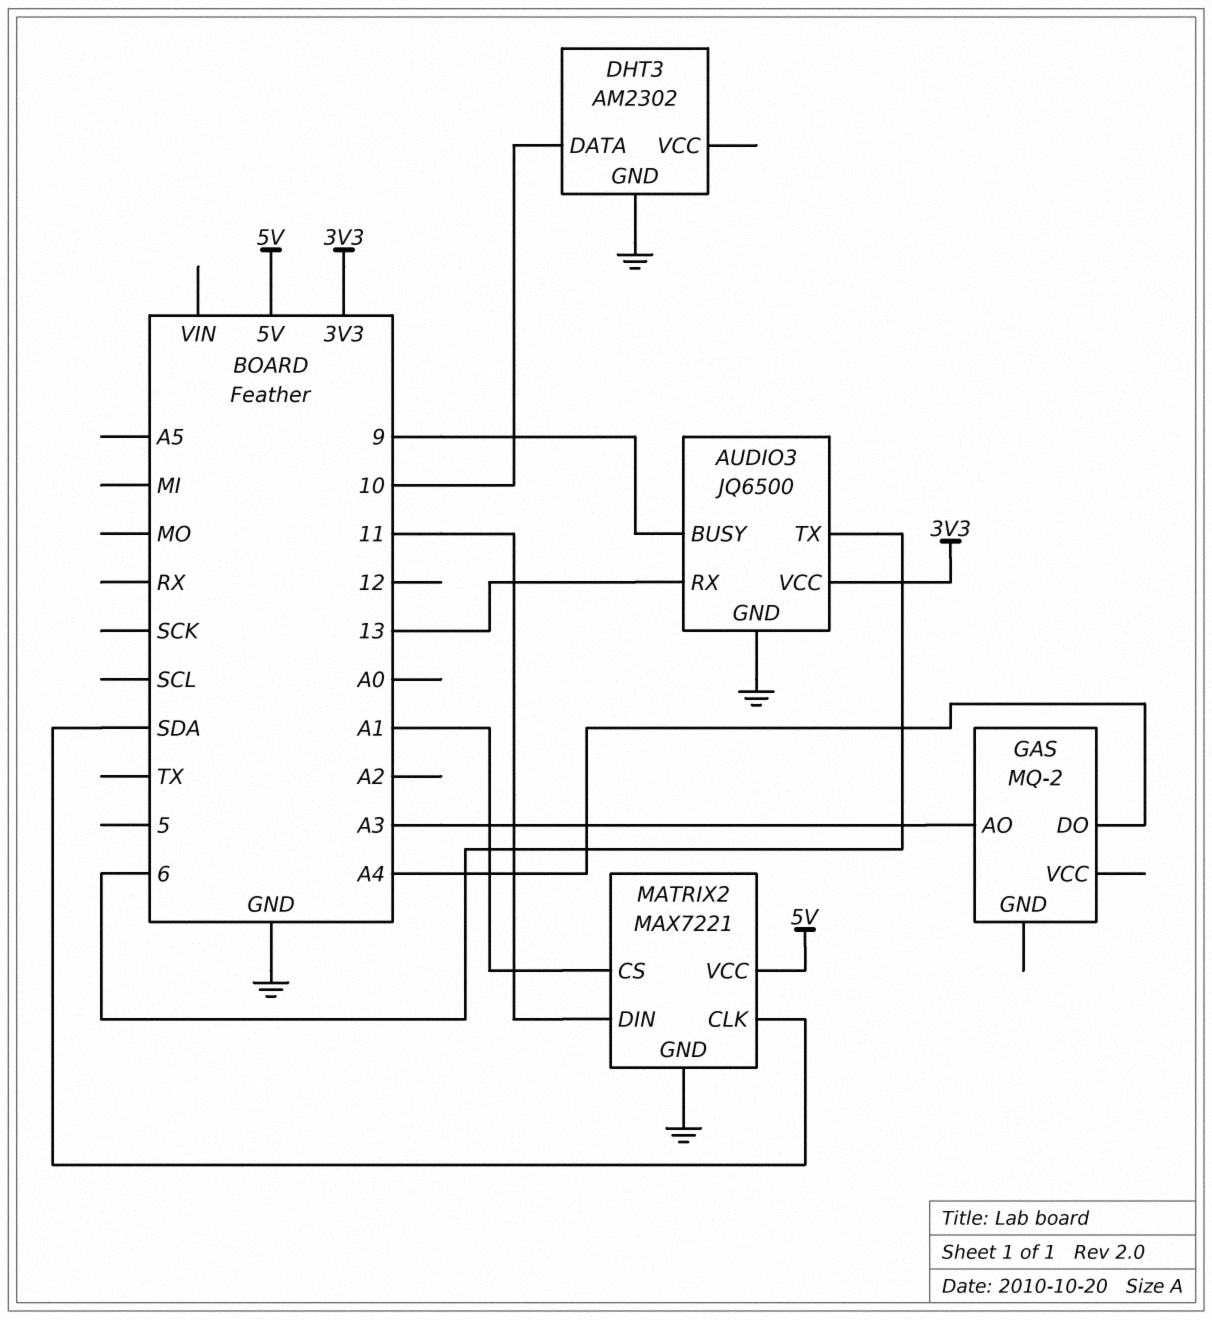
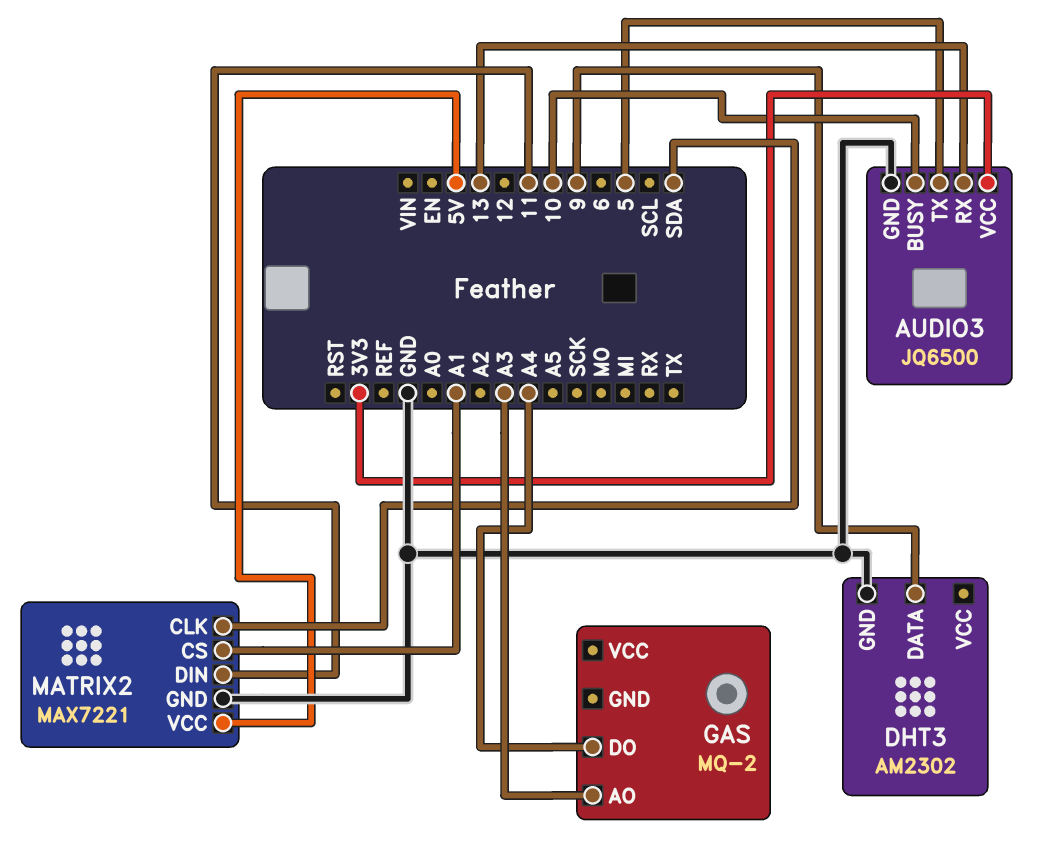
AUDIO3 pin BUSY: 9 -> 10
AUDIO3 pin TX: 6 -> 5
DHT3 pin DATA: 10 -> 9

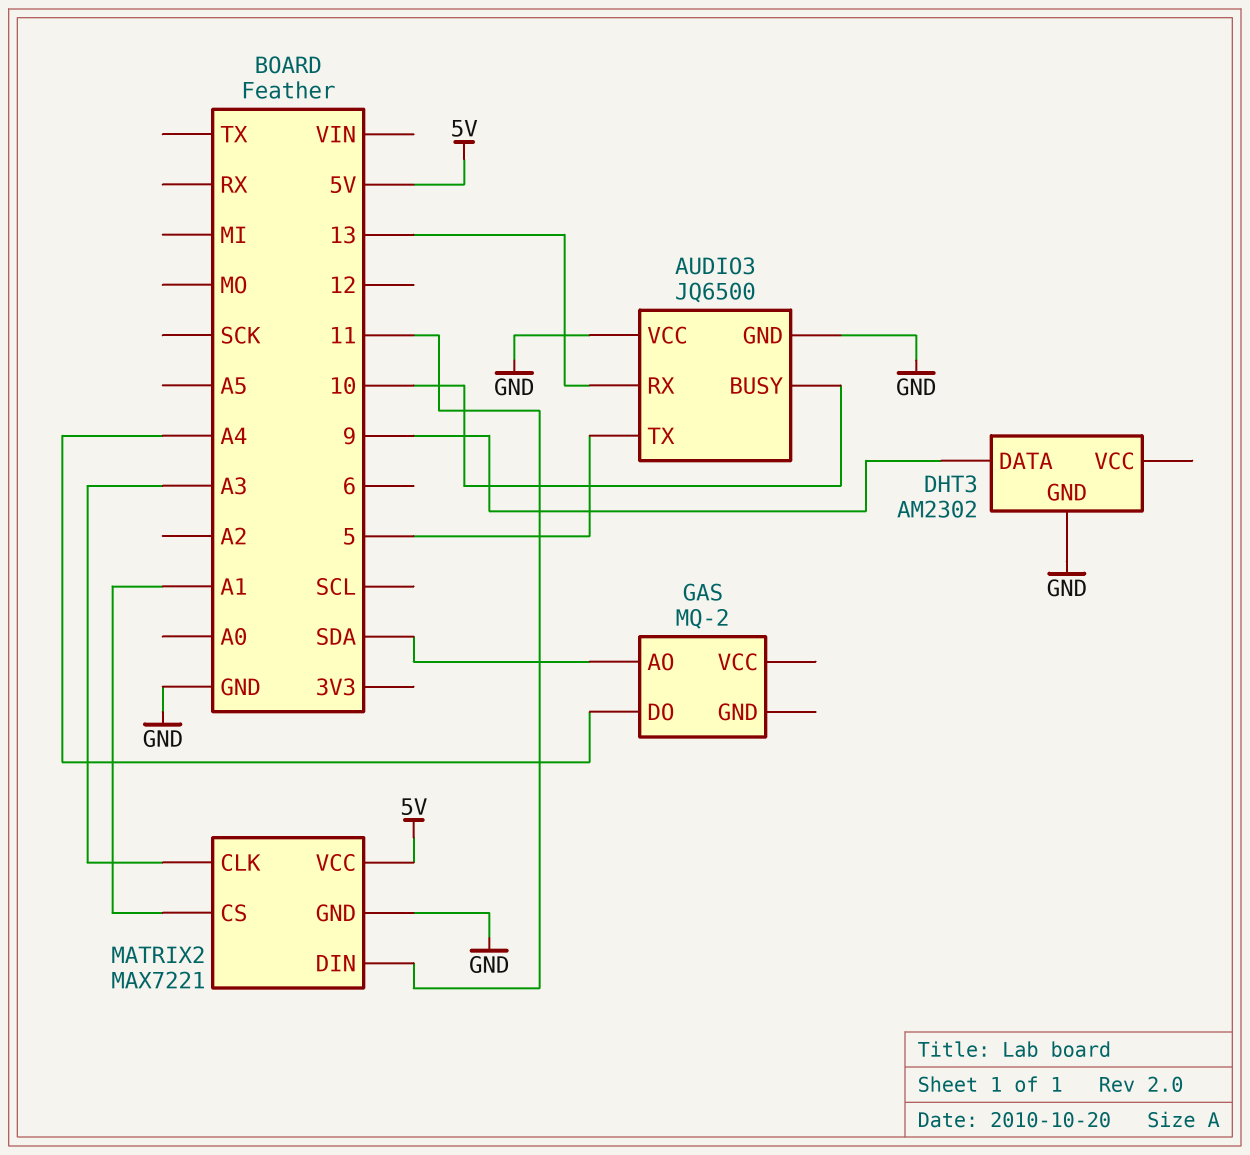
AUDIO3 pin VCC: 3V3 -> GND
GAS pin AO: A3 -> SDA
MATRIX2 pin CLK: SDA -> A3

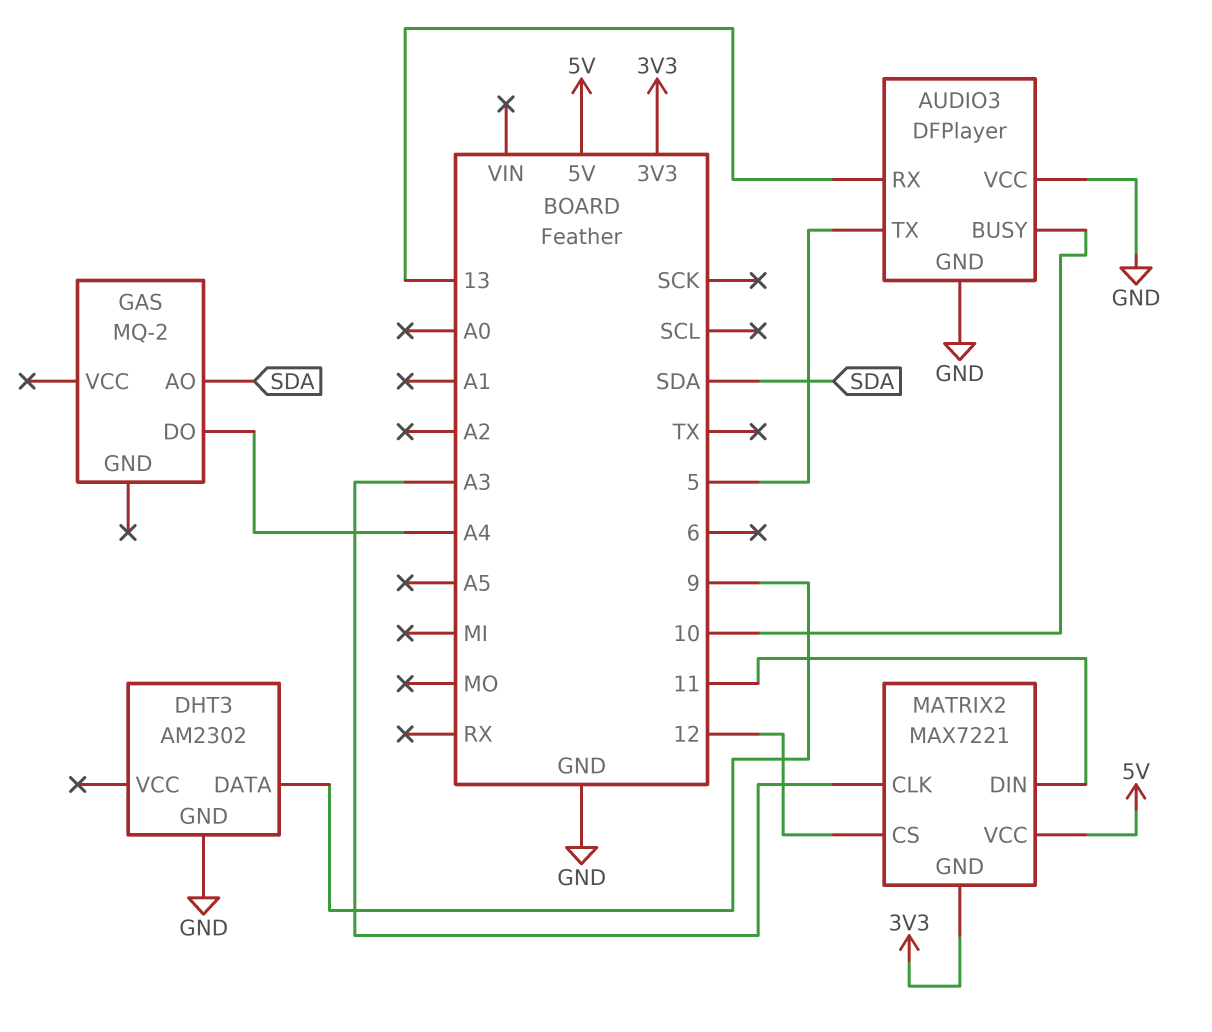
AUDIO3: JQ6500 -> DFPlayer
MATRIX2 pin CS: A1 -> 12
MATRIX2 pin GND: GND -> 3V3

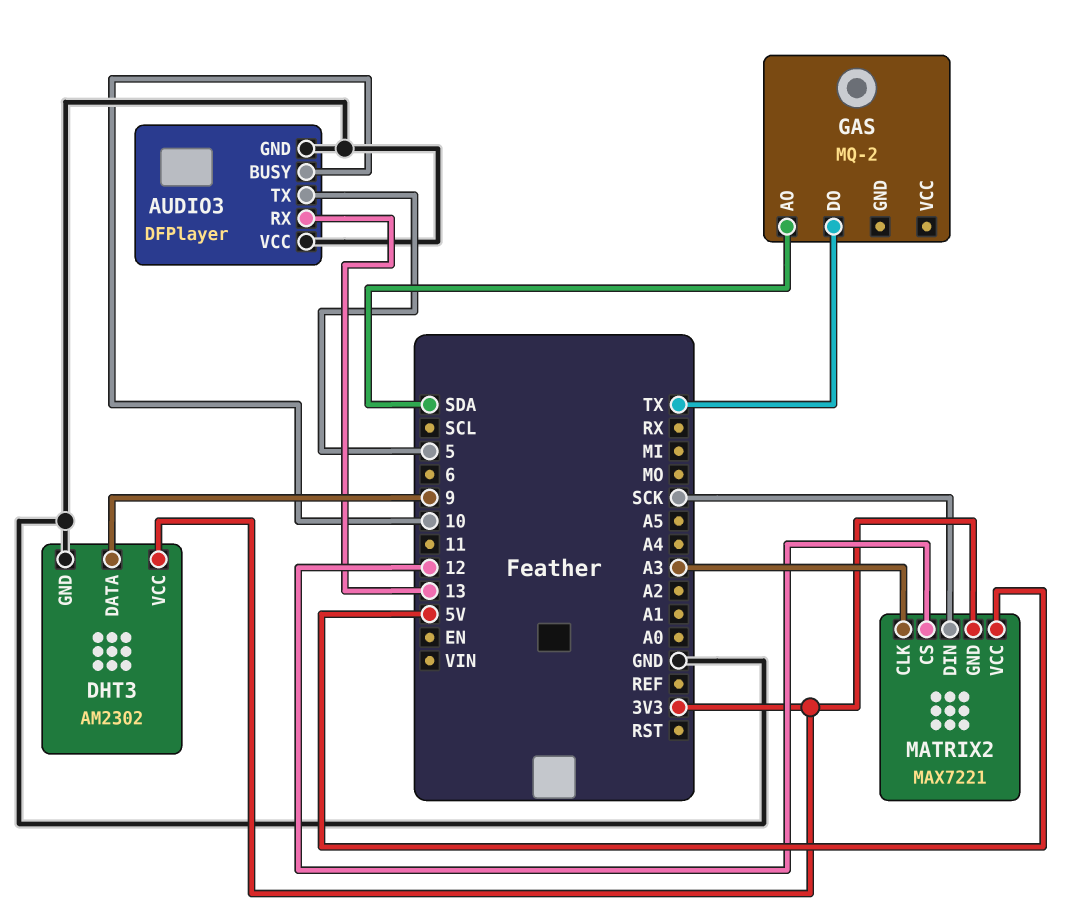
DHT3 pin VCC: none -> 3V3
GAS pin DO: A4 -> TX
MATRIX2 pin DIN: 11 -> SCK

